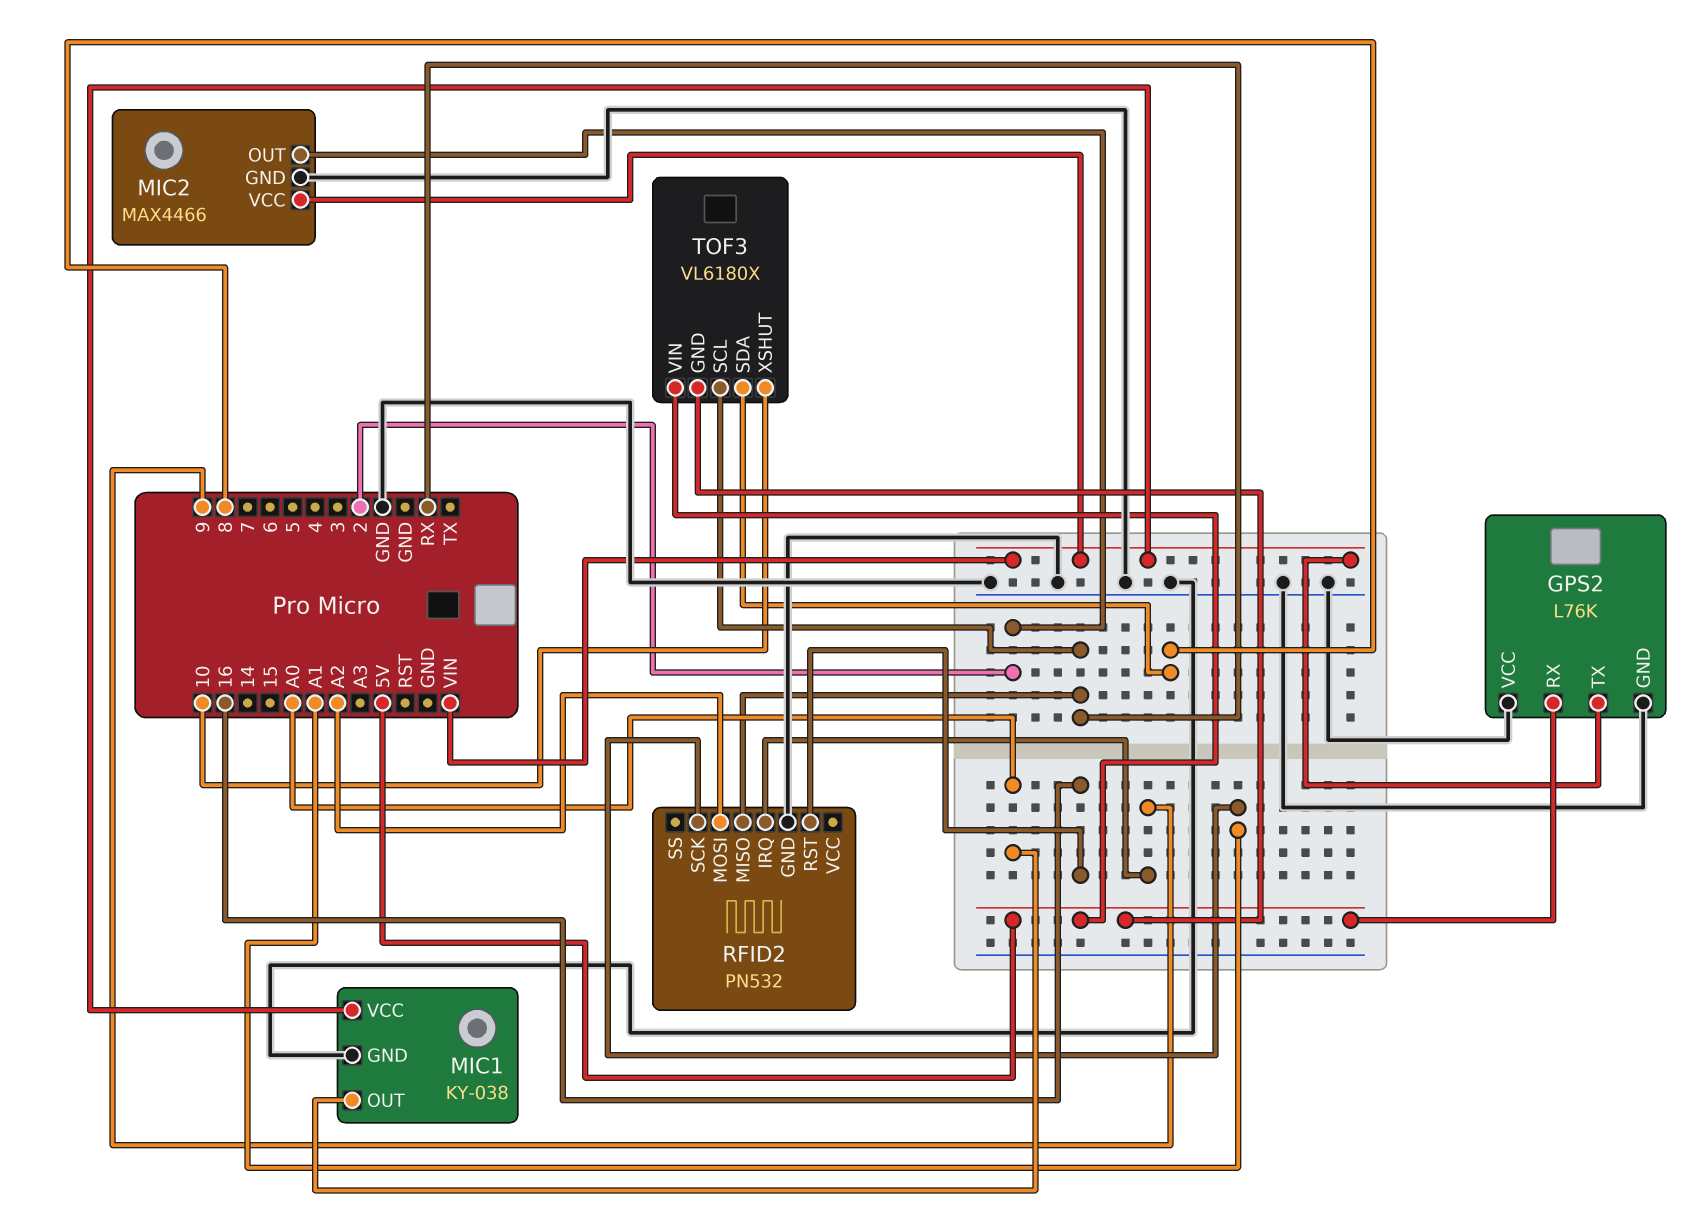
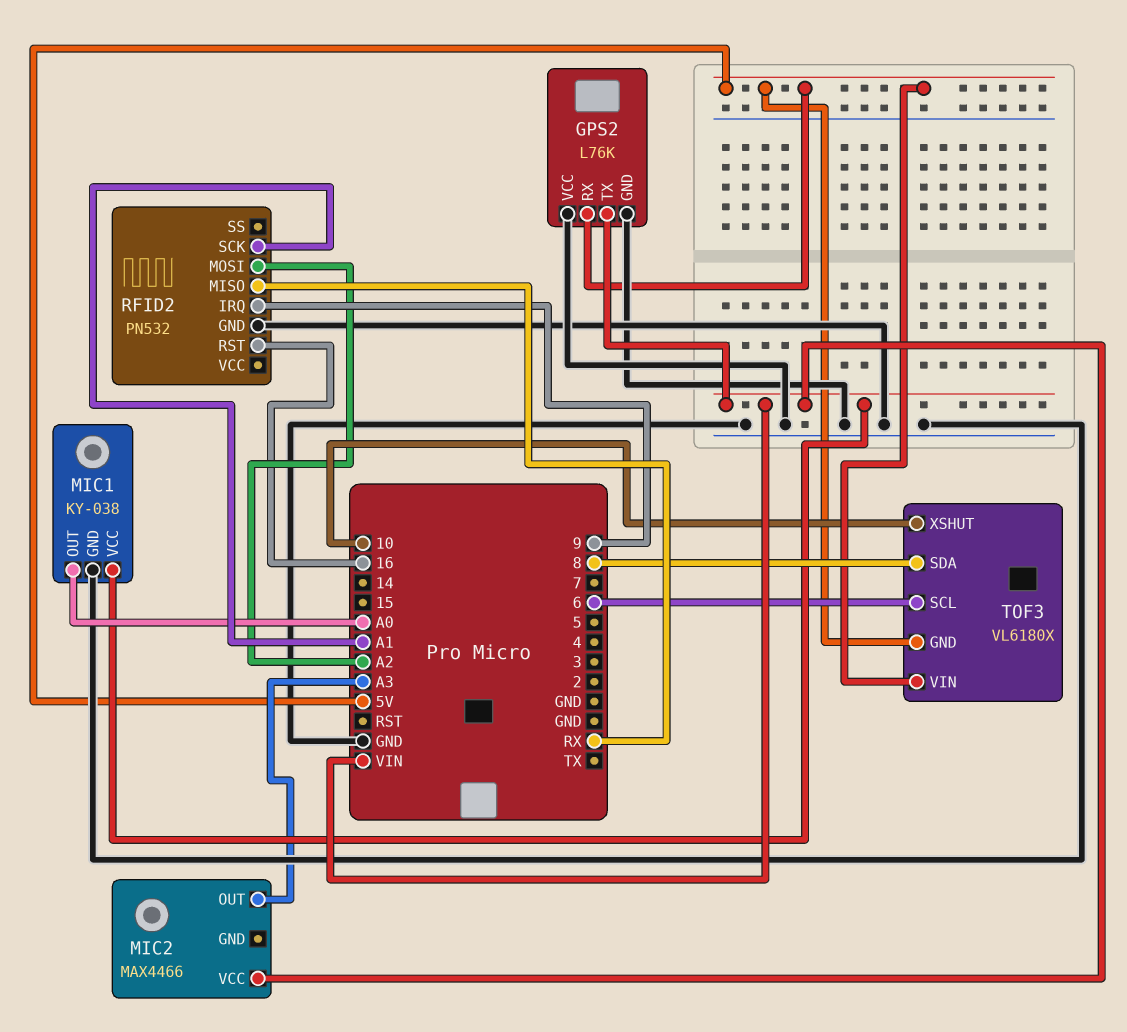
MIC2 pin GND: GND -> none
MIC2 pin OUT: 2 -> A3
TOF3 pin SCL: RX -> 6

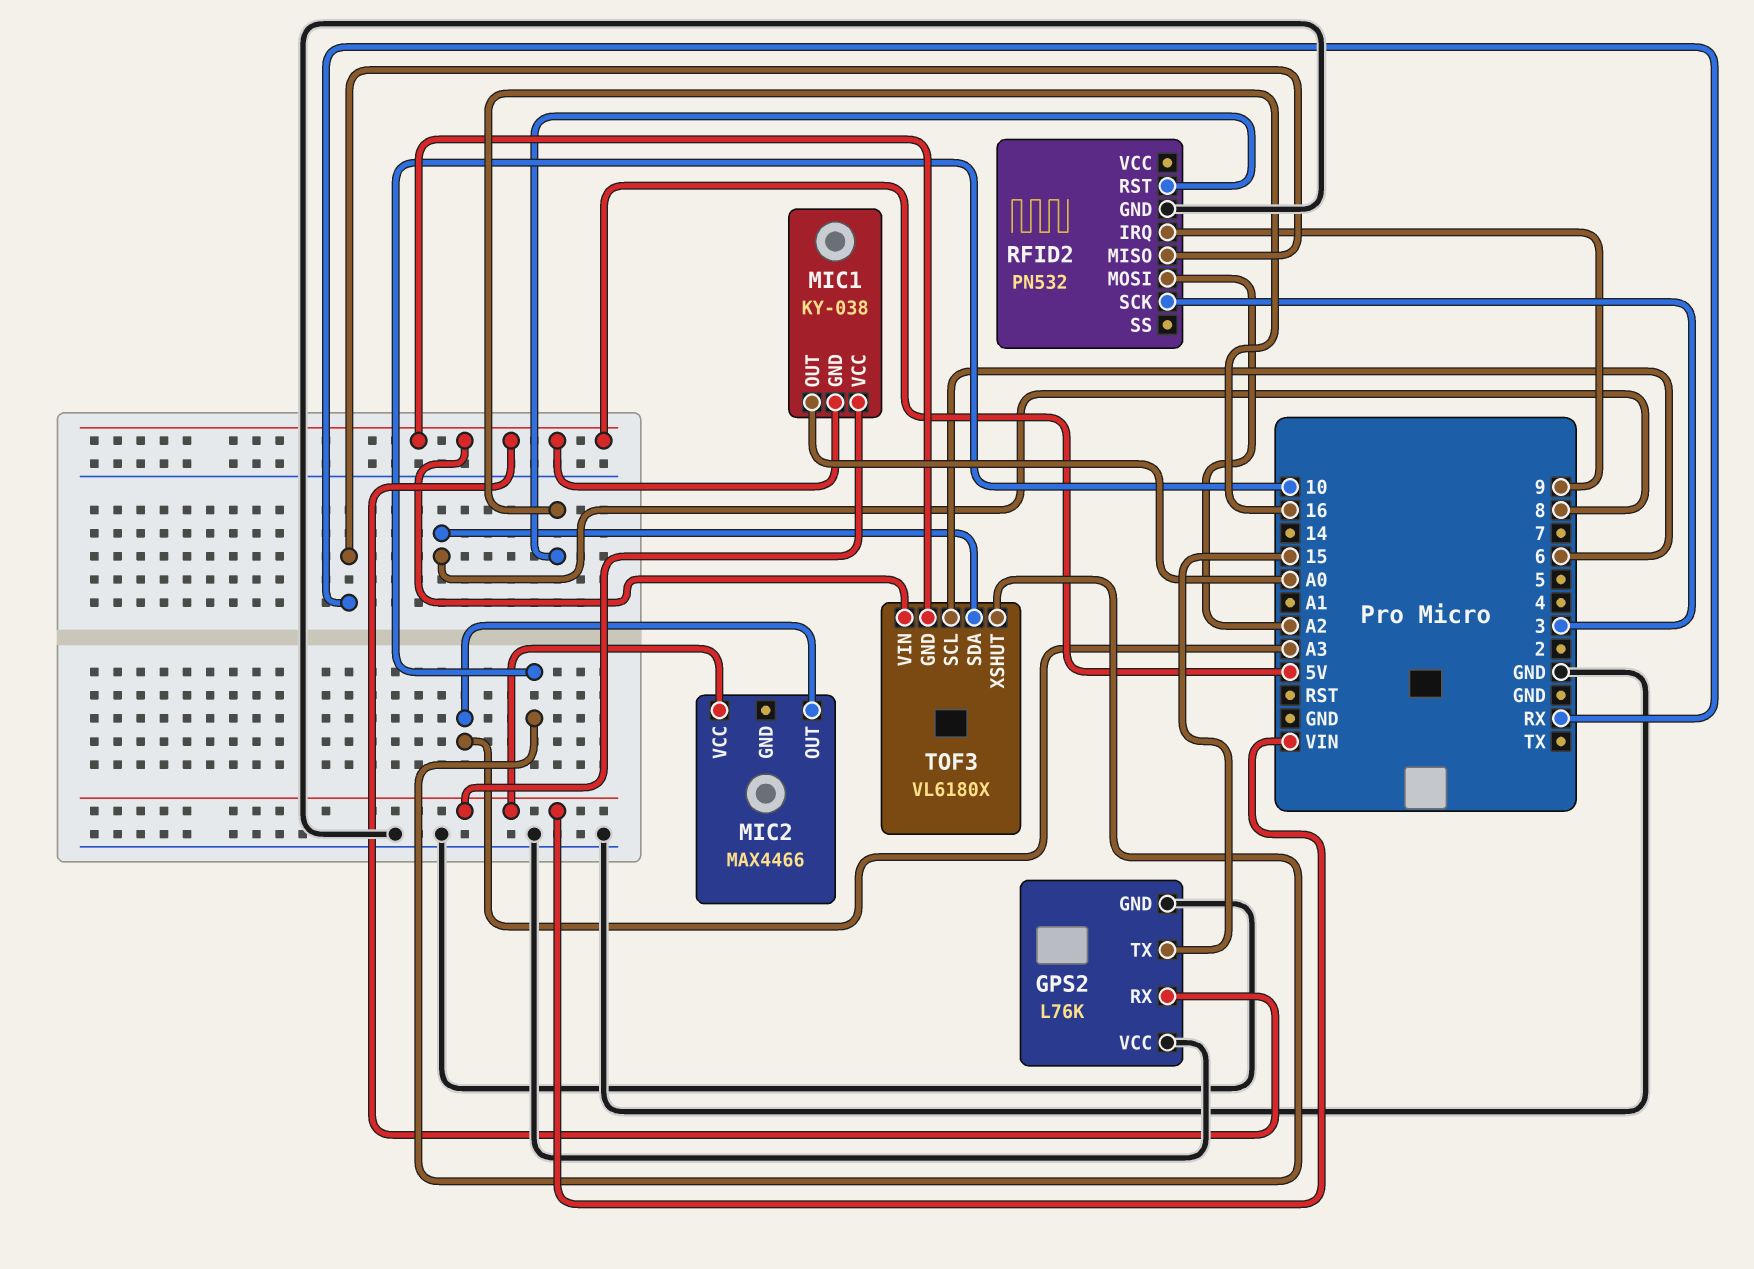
GPS2 pin TX: VIN -> 15
MIC1 pin GND: GND -> 5V
RFID2 pin SCK: A1 -> 3

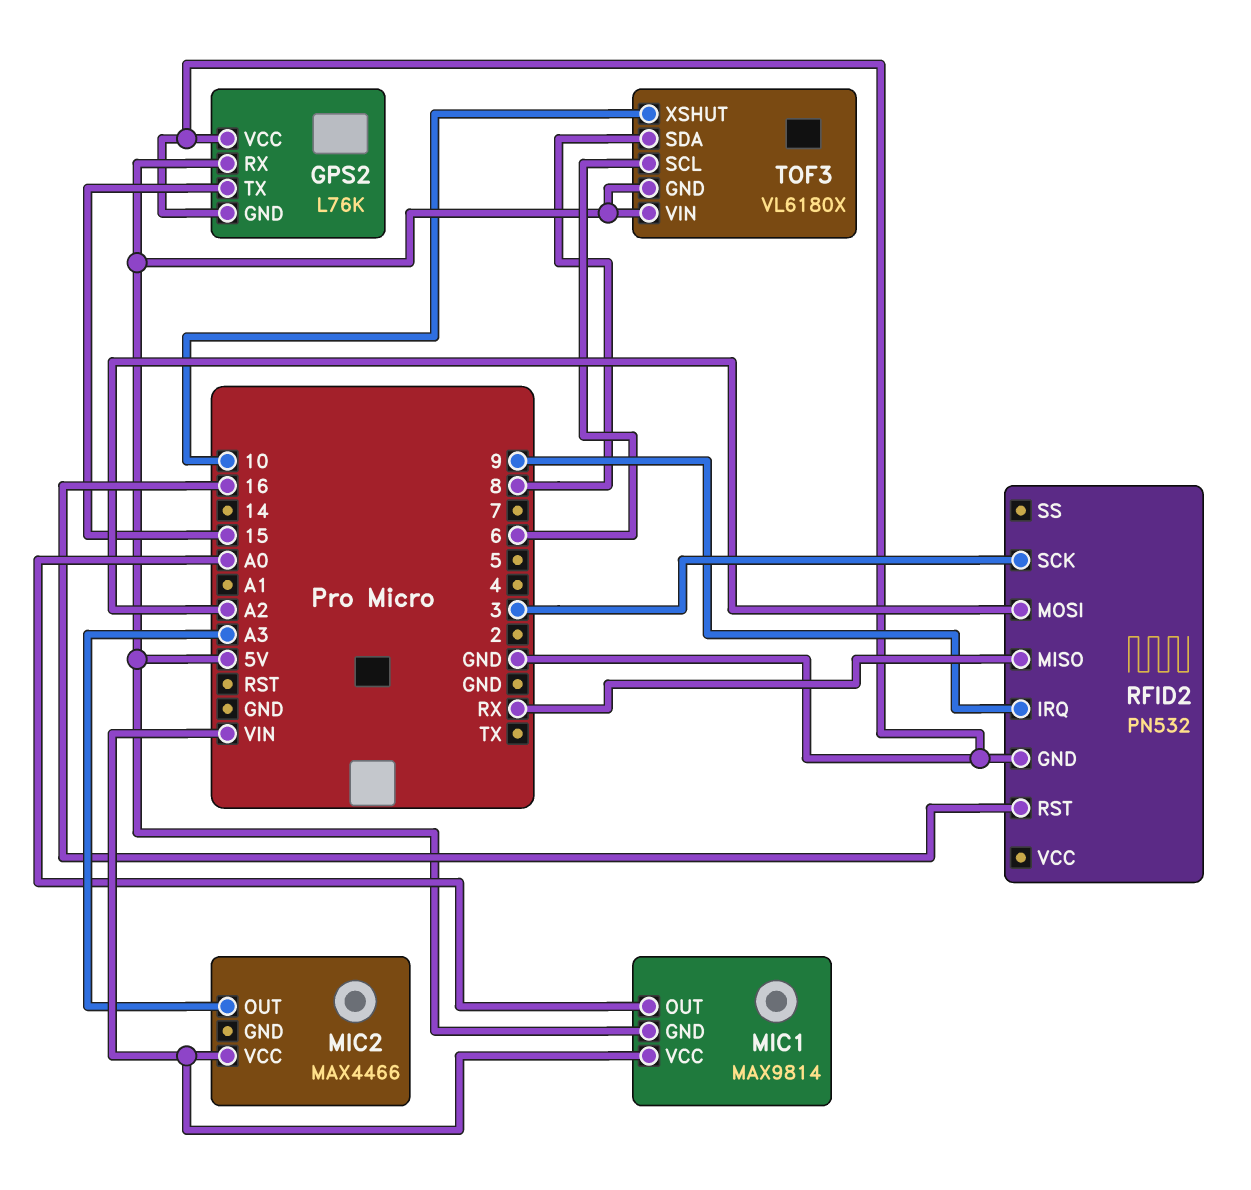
MIC1: KY-038 -> MAX9814

